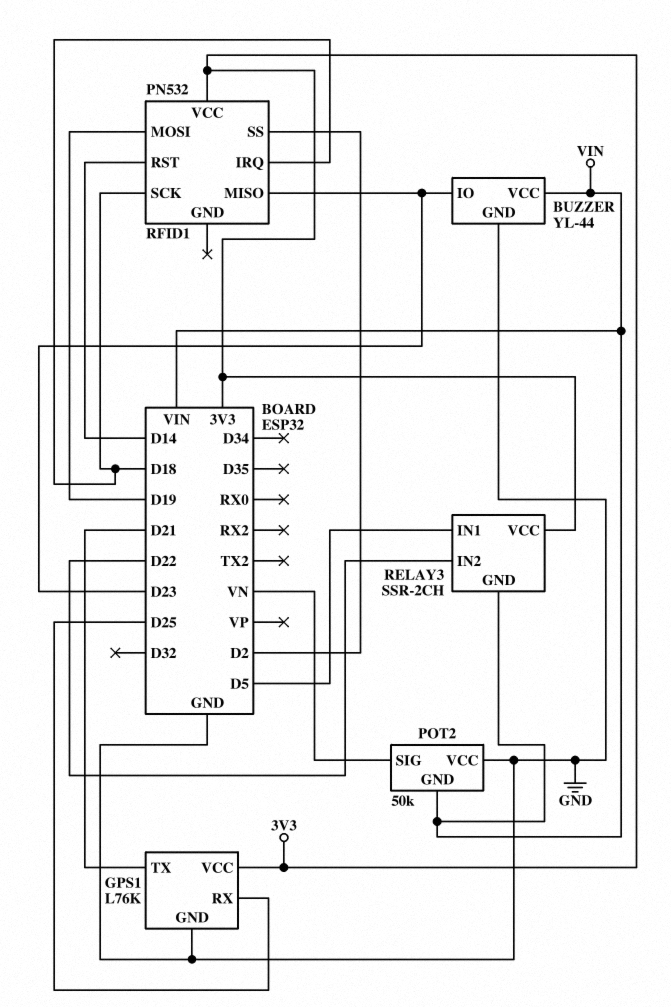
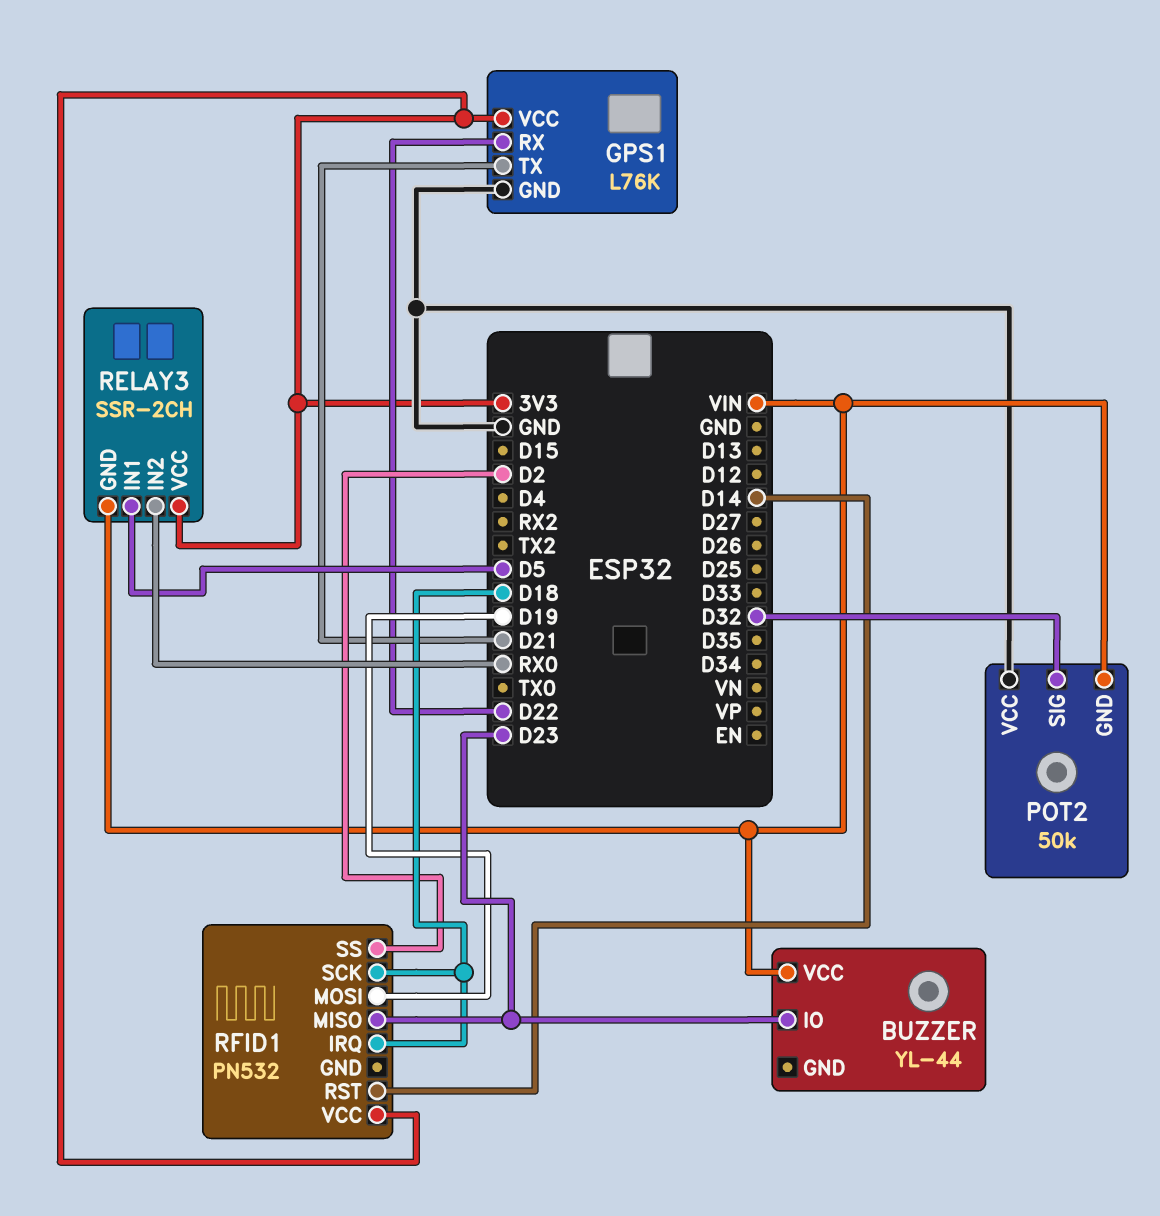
BUZZER pin GND: GND -> none
GPS1 pin RX: D25 -> D22
POT2 pin SIG: VN -> D32
RELAY3 pin IN2: D22 -> RX0

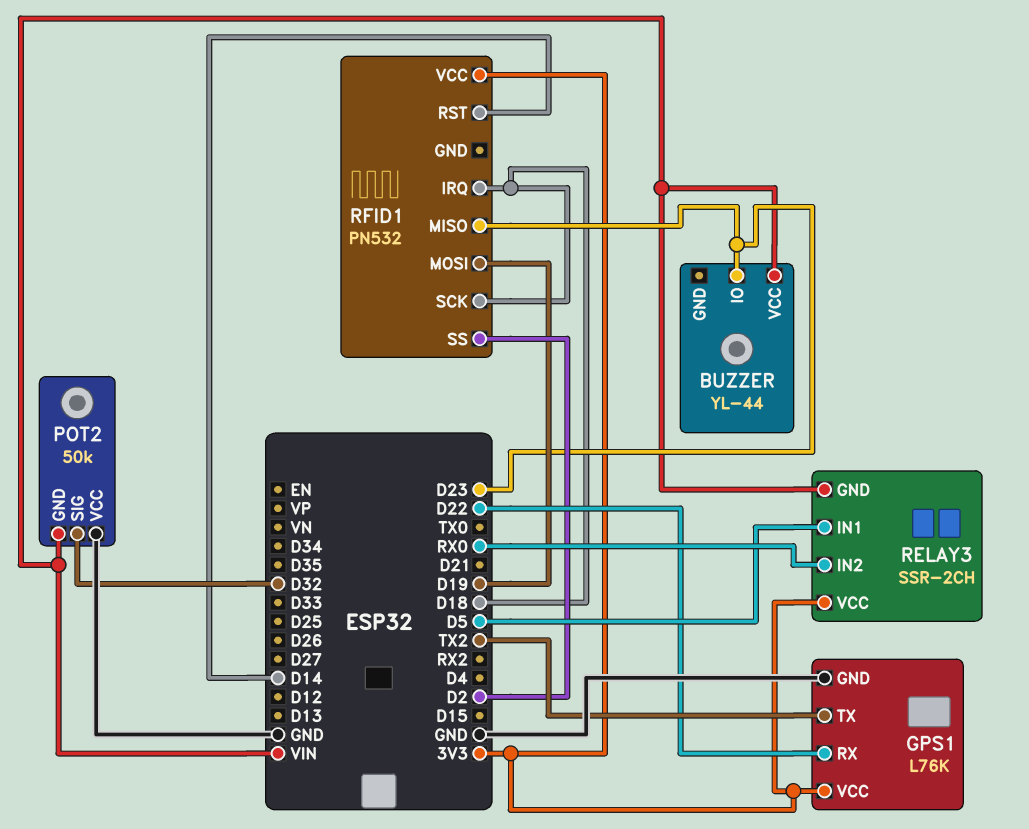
GPS1 pin TX: D21 -> TX2

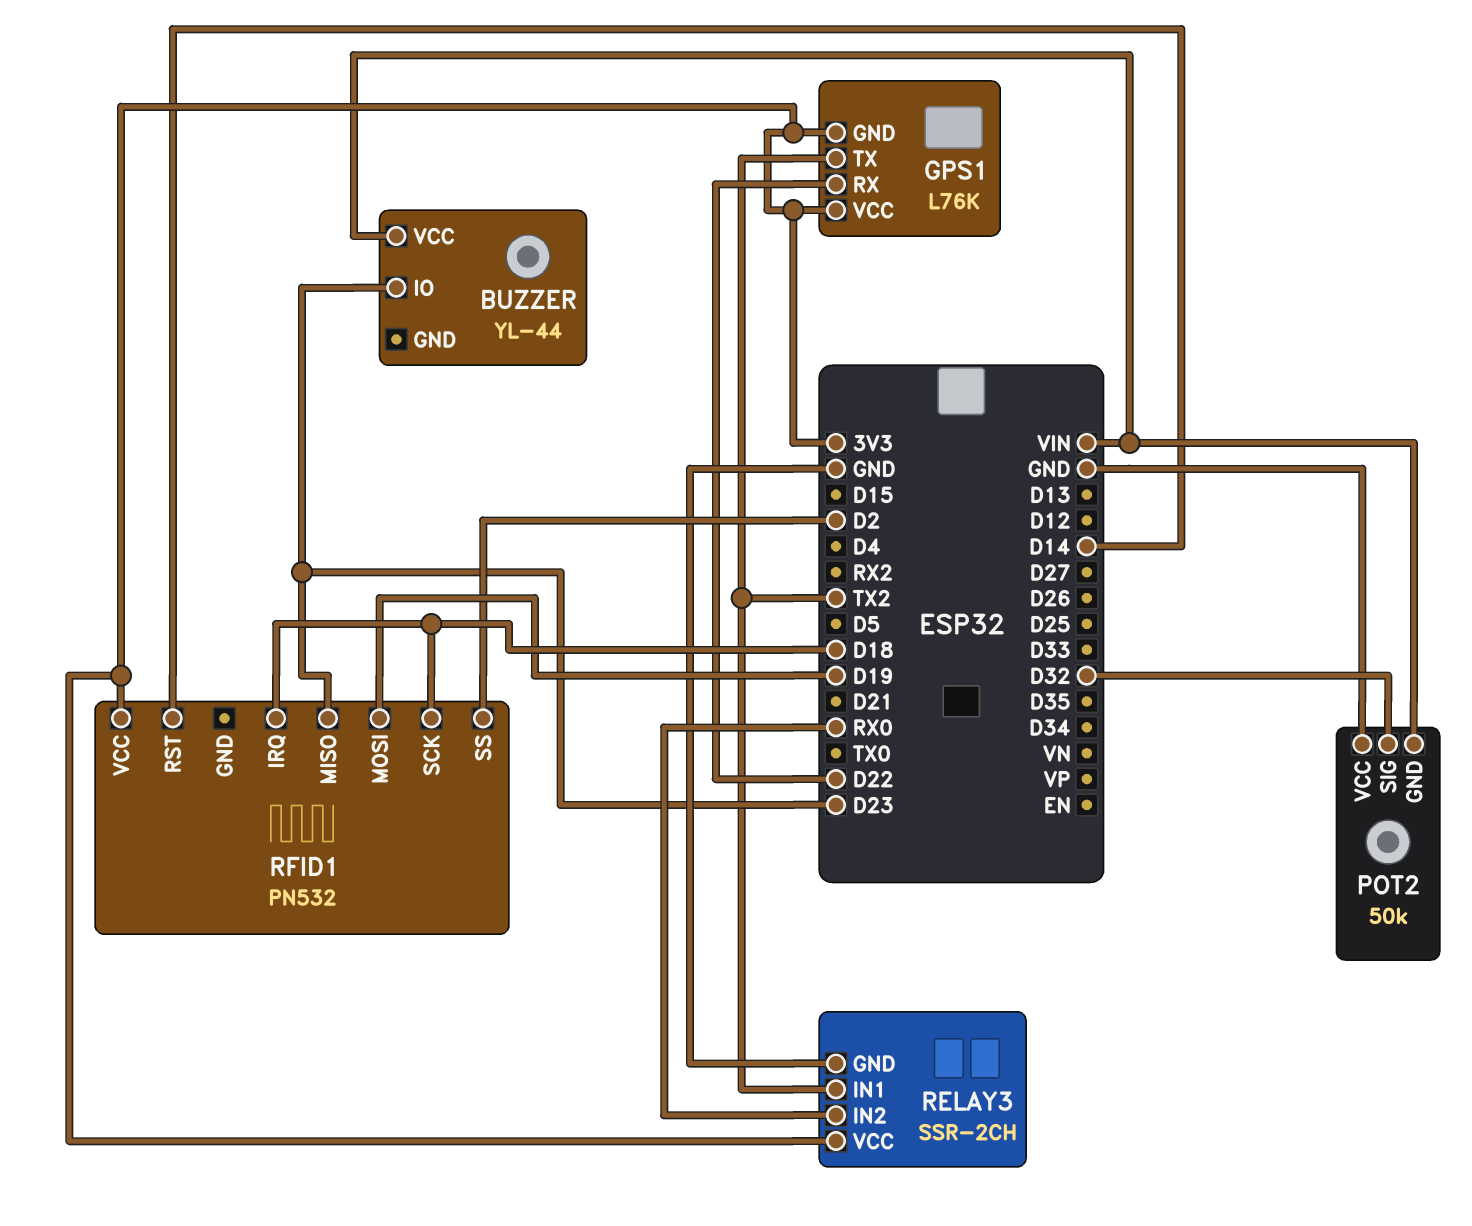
GPS1 pin GND: GND -> 3V3
RELAY3 pin GND: VIN -> GND
RELAY3 pin IN1: D5 -> TX2

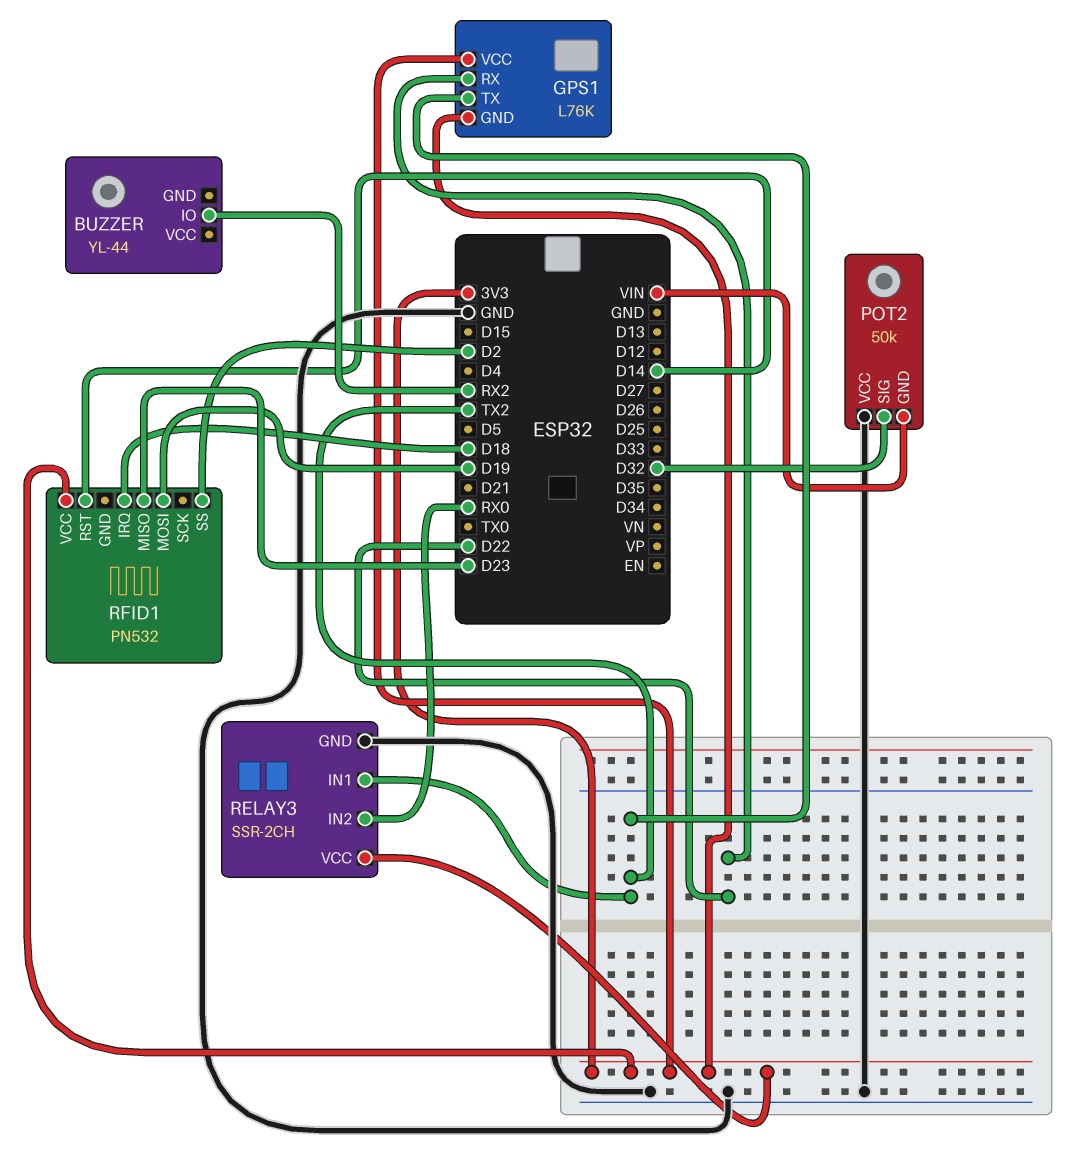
BUZZER pin IO: D23 -> RX2
BUZZER pin VCC: VIN -> none
RFID1 pin SCK: D18 -> none

